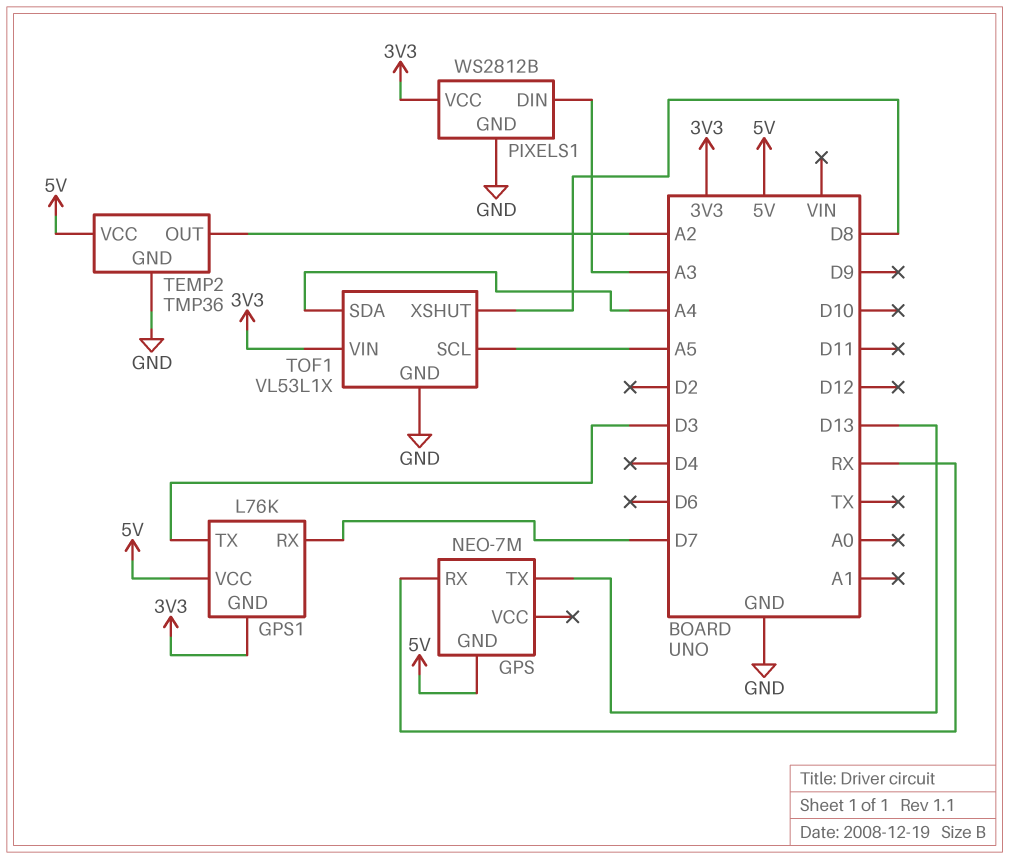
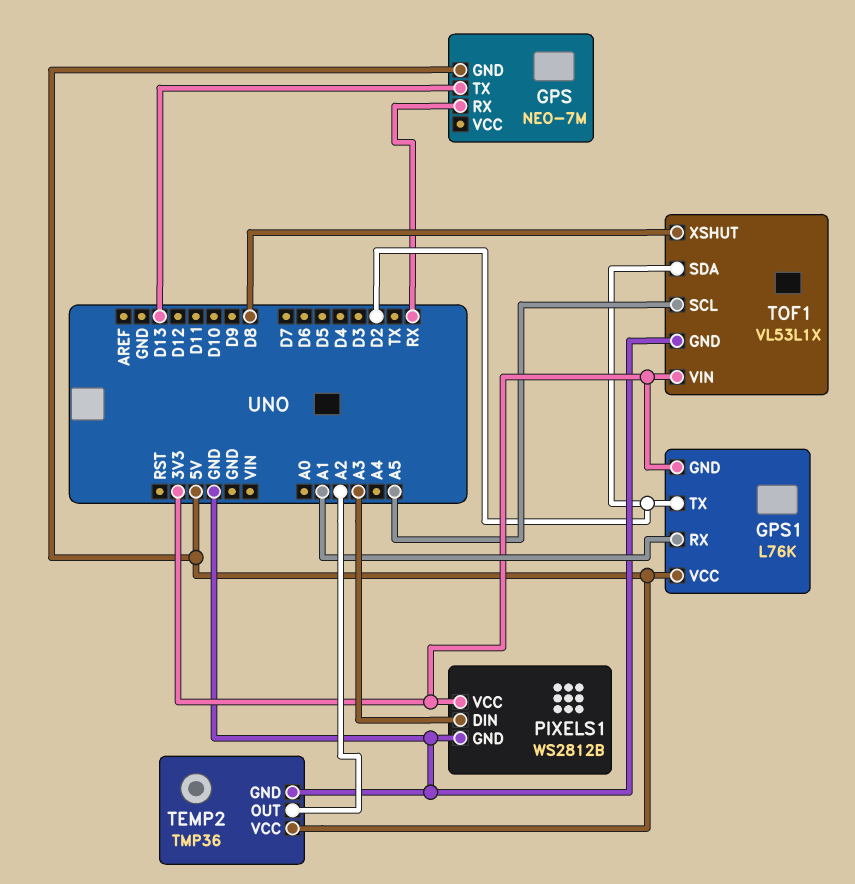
GPS1 pin RX: D7 -> A1
GPS1 pin TX: D3 -> D2
TOF1 pin SDA: A4 -> D2

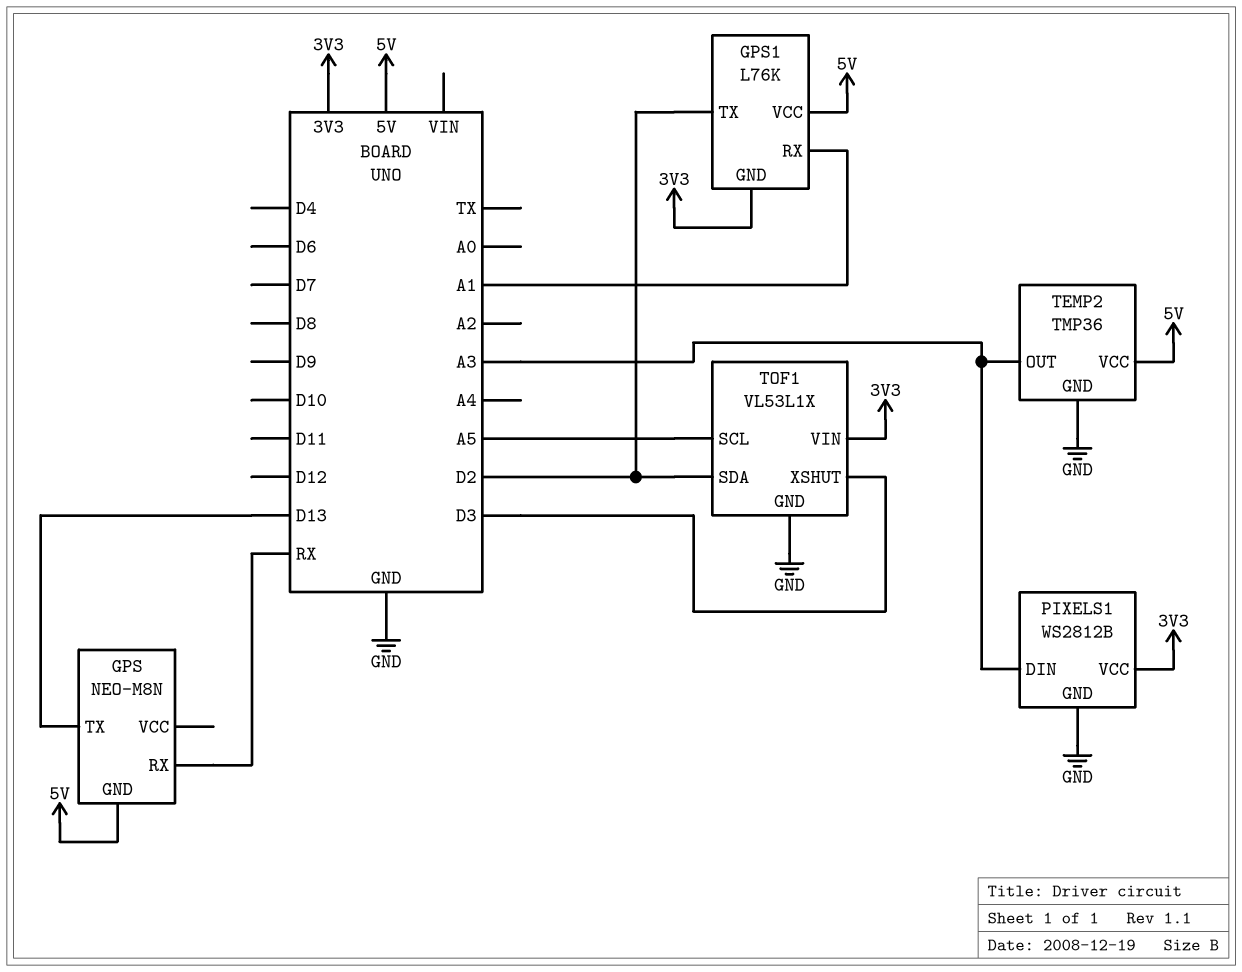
GPS: NEO-7M -> NEO-M8N
TEMP2 pin OUT: A2 -> A3
TOF1 pin XSHUT: D8 -> D3

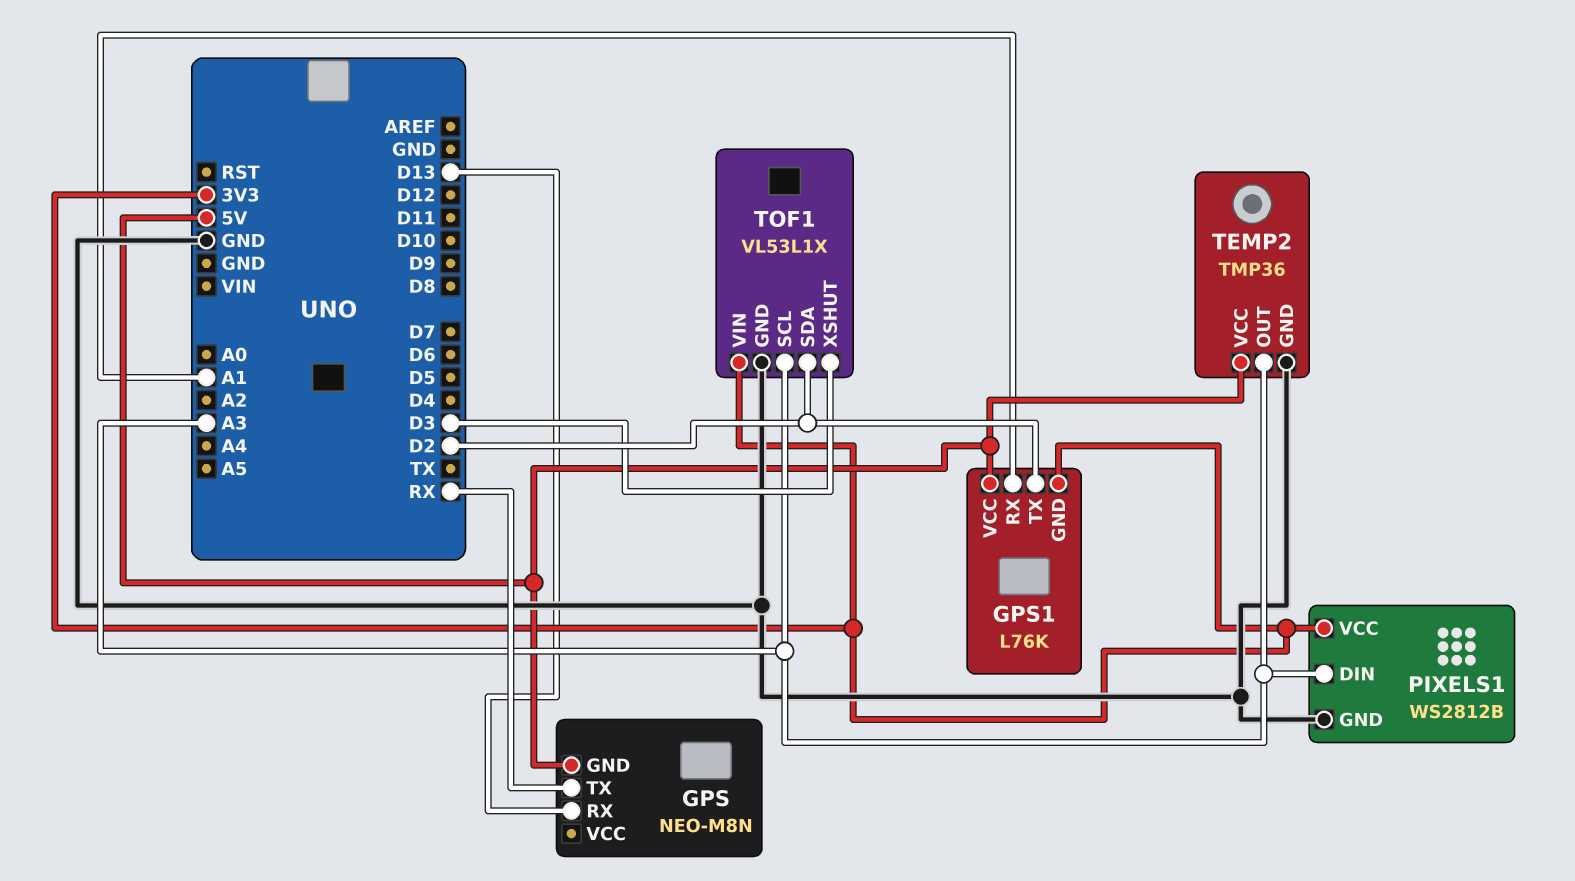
GPS pin RX: RX -> D13
GPS pin TX: D13 -> RX
TOF1 pin SCL: A5 -> A3

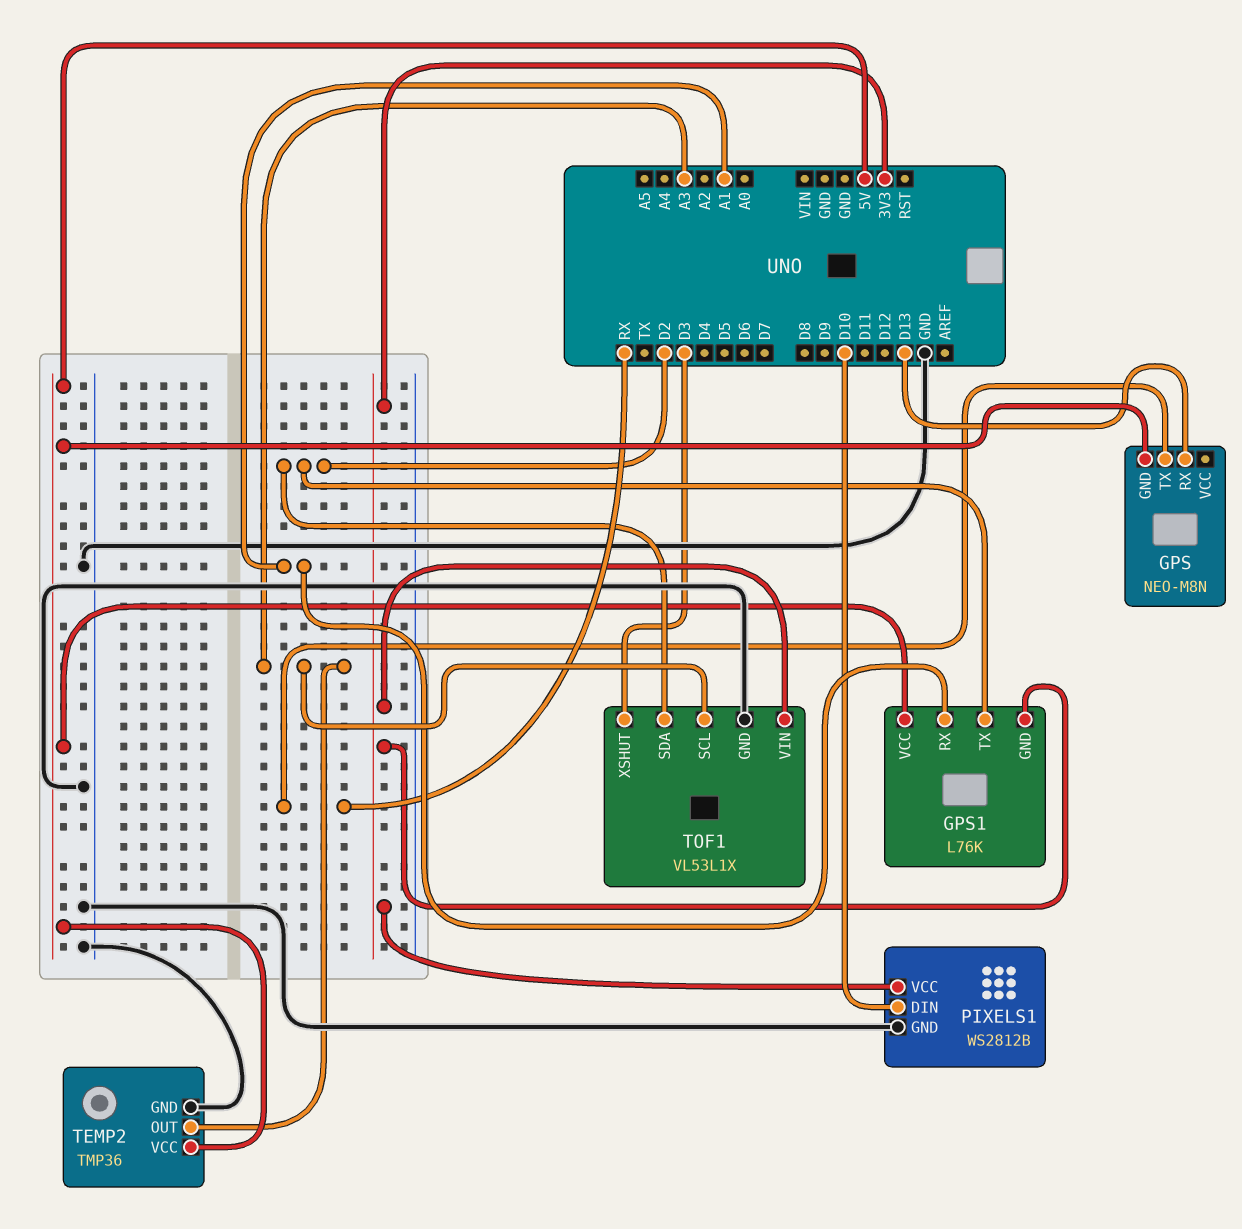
PIXELS1 pin DIN: A3 -> D10

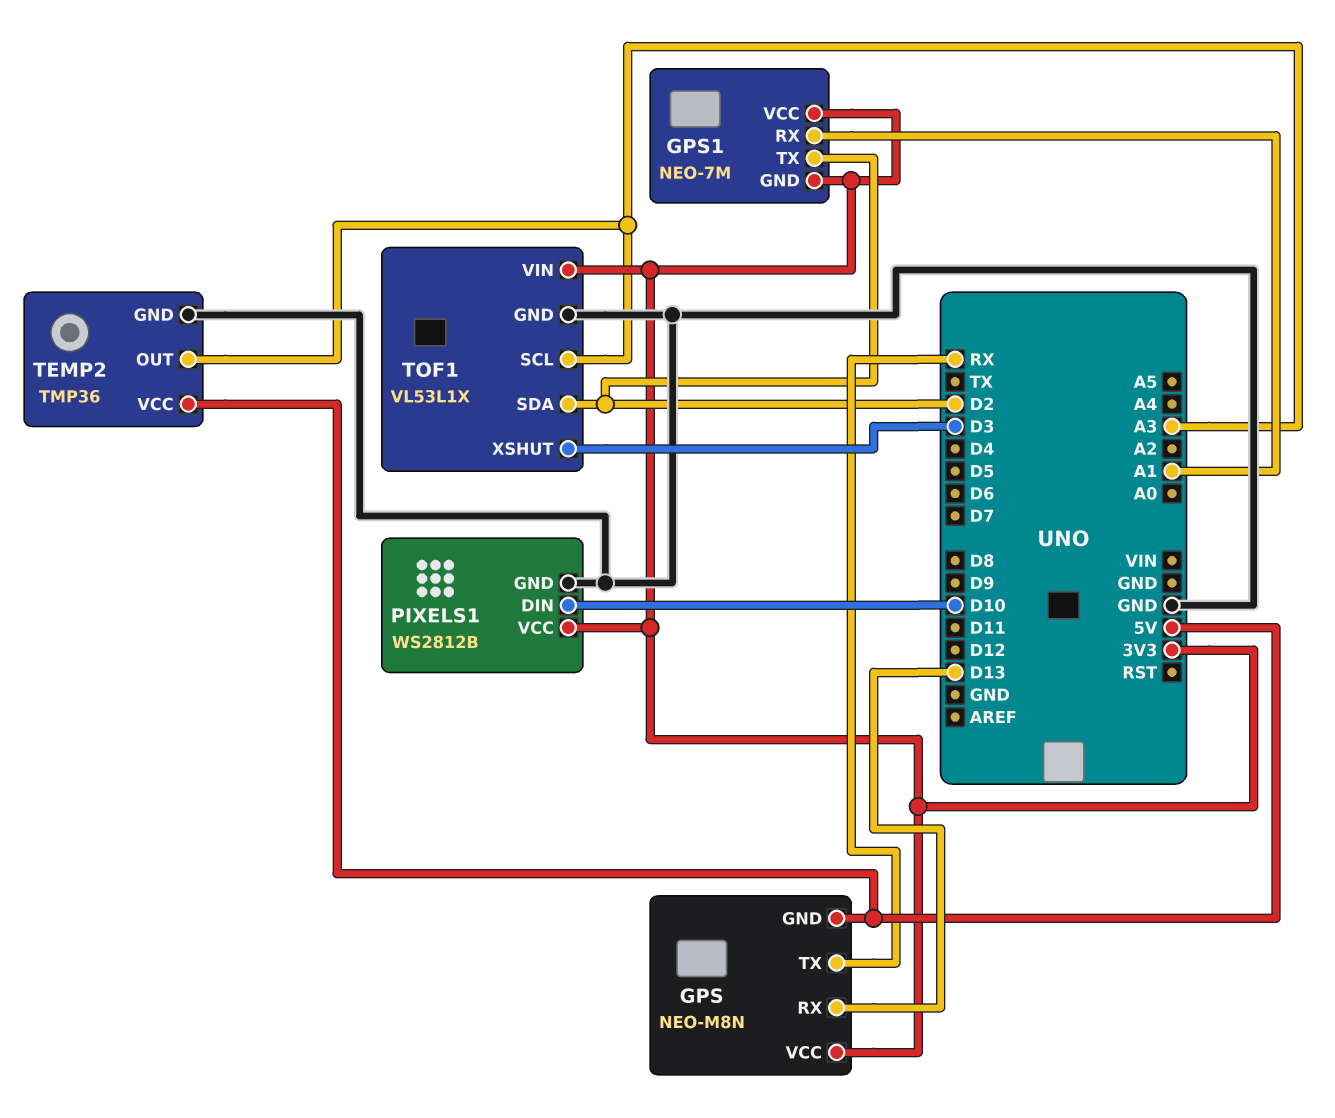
GPS pin VCC: none -> 3V3
GPS1: L76K -> NEO-7M
GPS1 pin VCC: 5V -> 3V3

